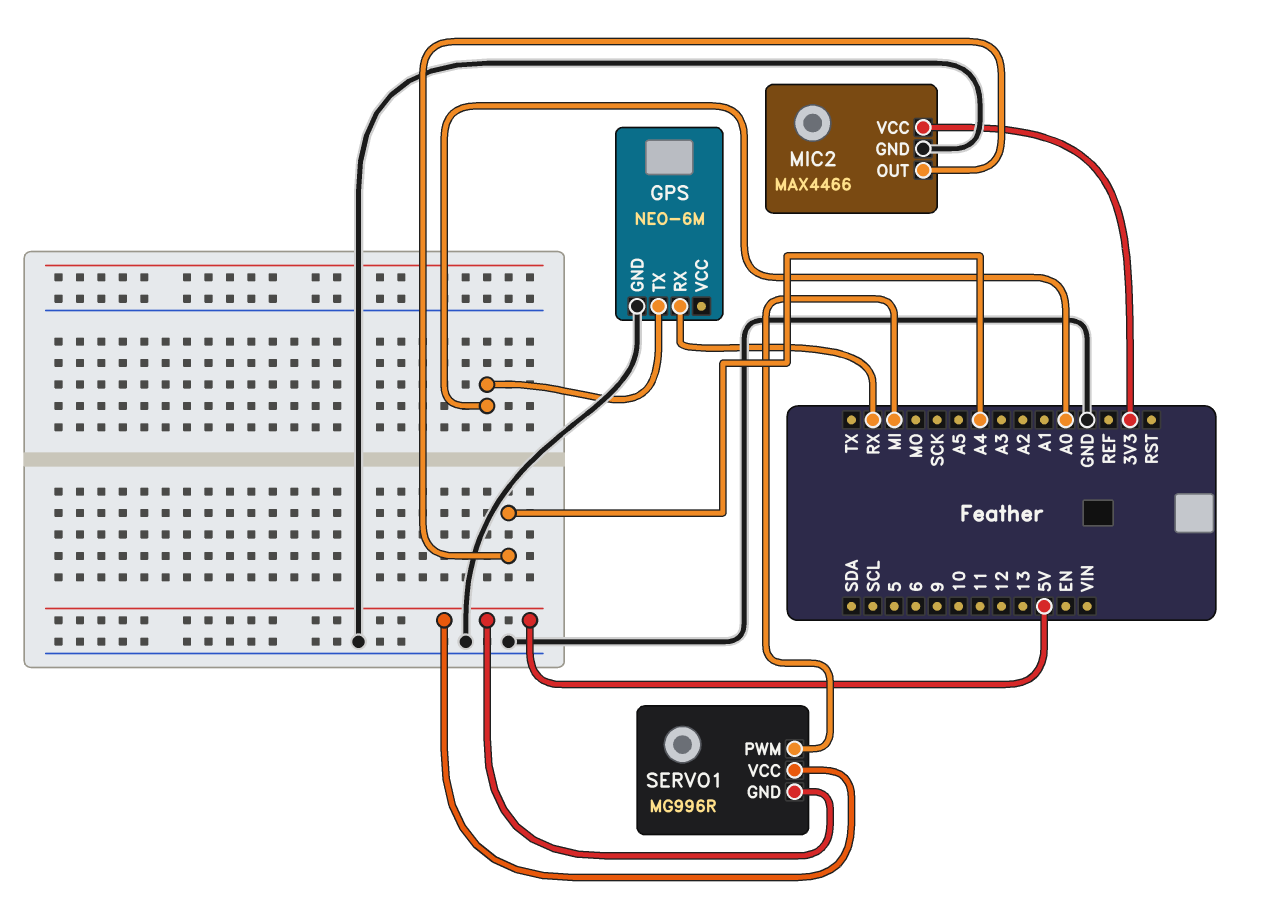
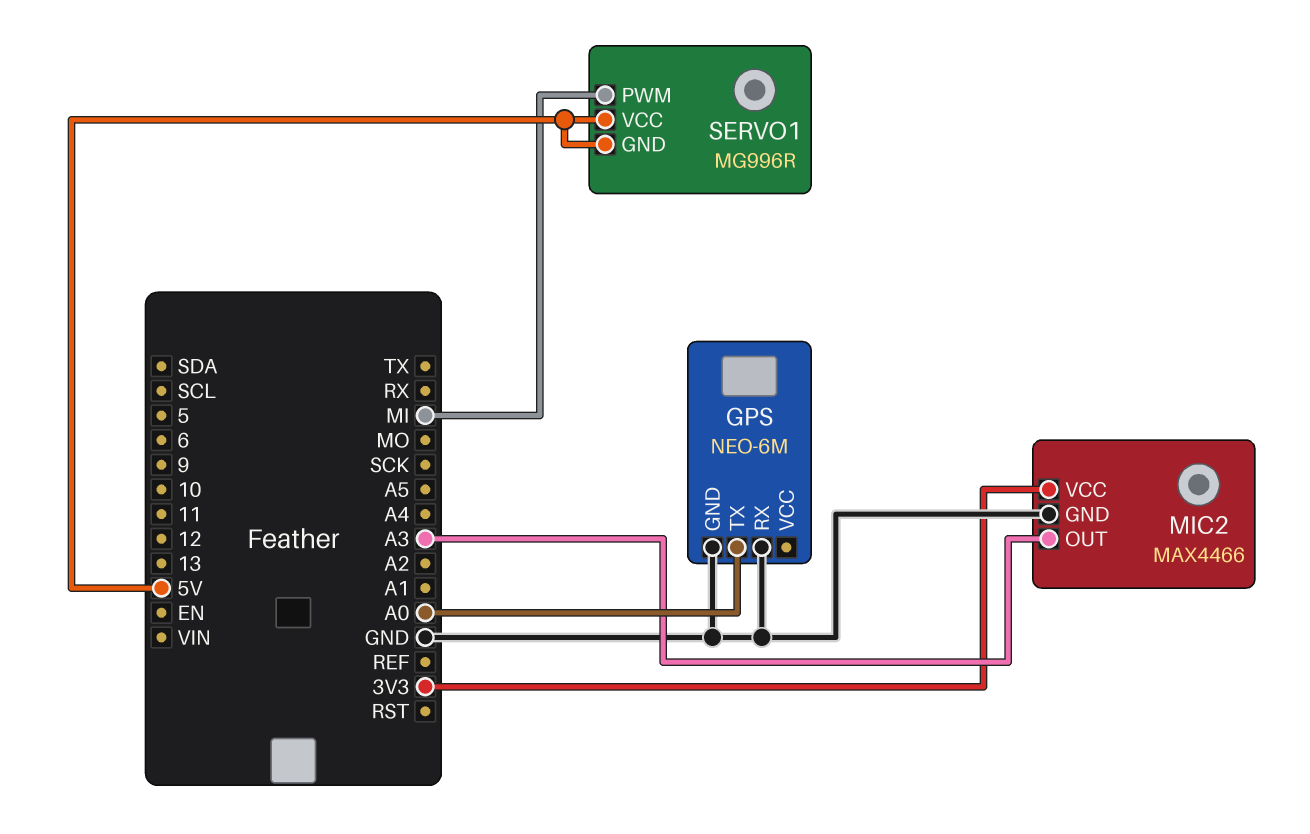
GPS pin RX: RX -> GND
MIC2 pin OUT: A4 -> A3

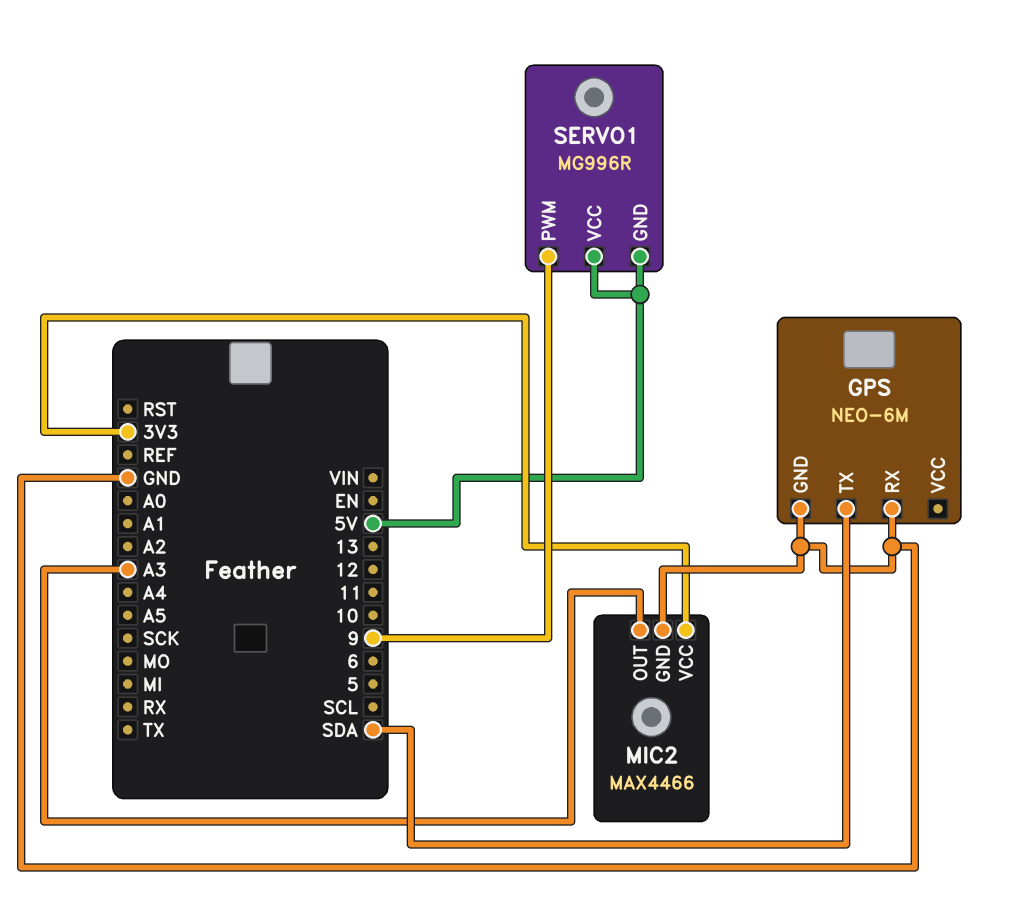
GPS pin TX: A0 -> SDA
SERVO1 pin PWM: MI -> 9

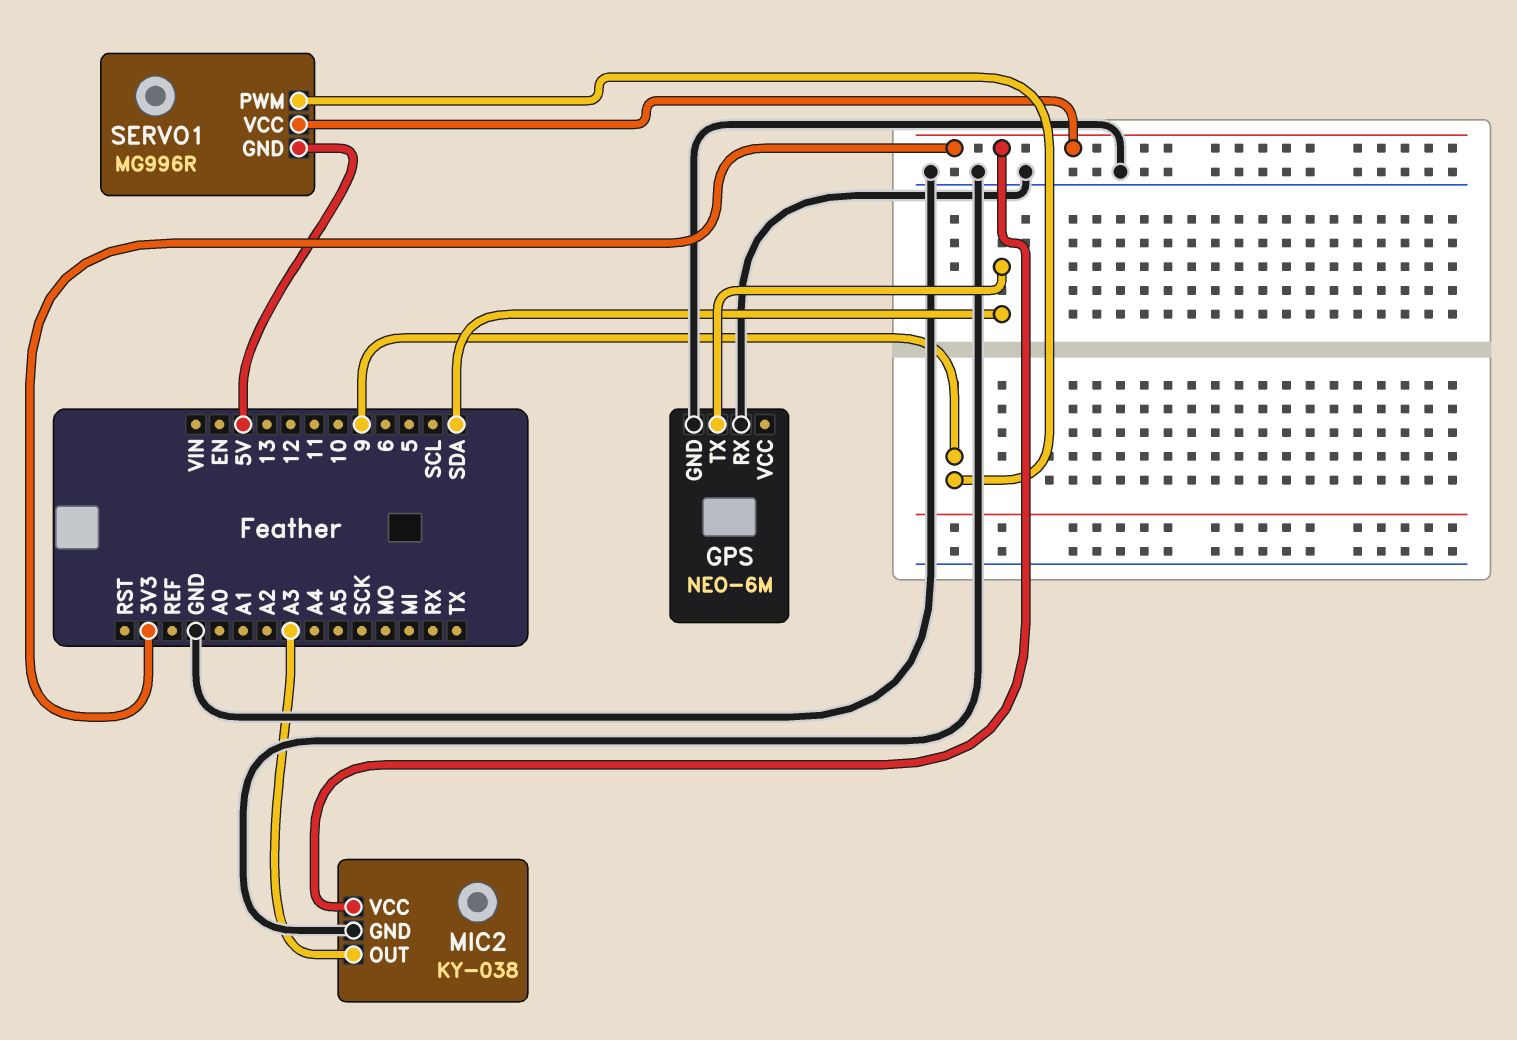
MIC2: MAX4466 -> KY-038
SERVO1 pin VCC: 5V -> 3V3

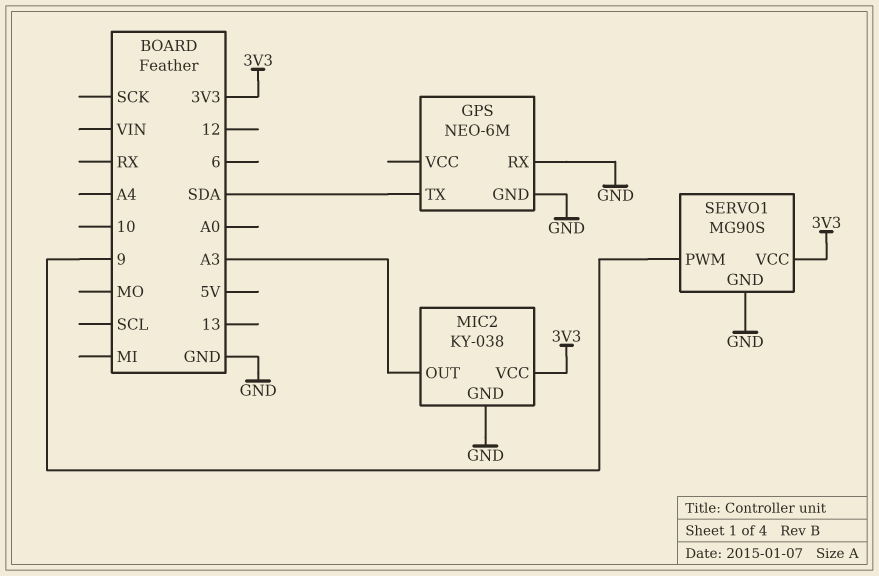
SERVO1: MG996R -> MG90S
SERVO1 pin GND: 5V -> GND

